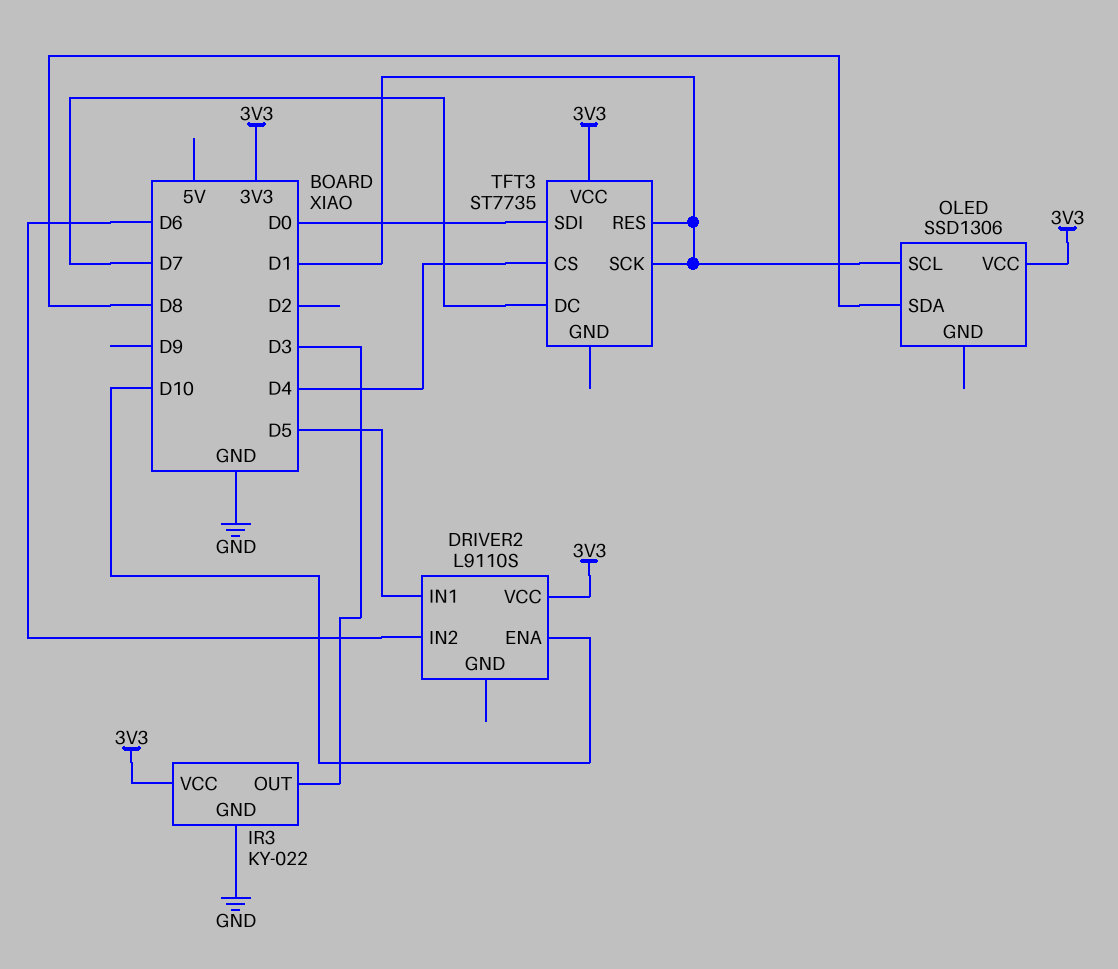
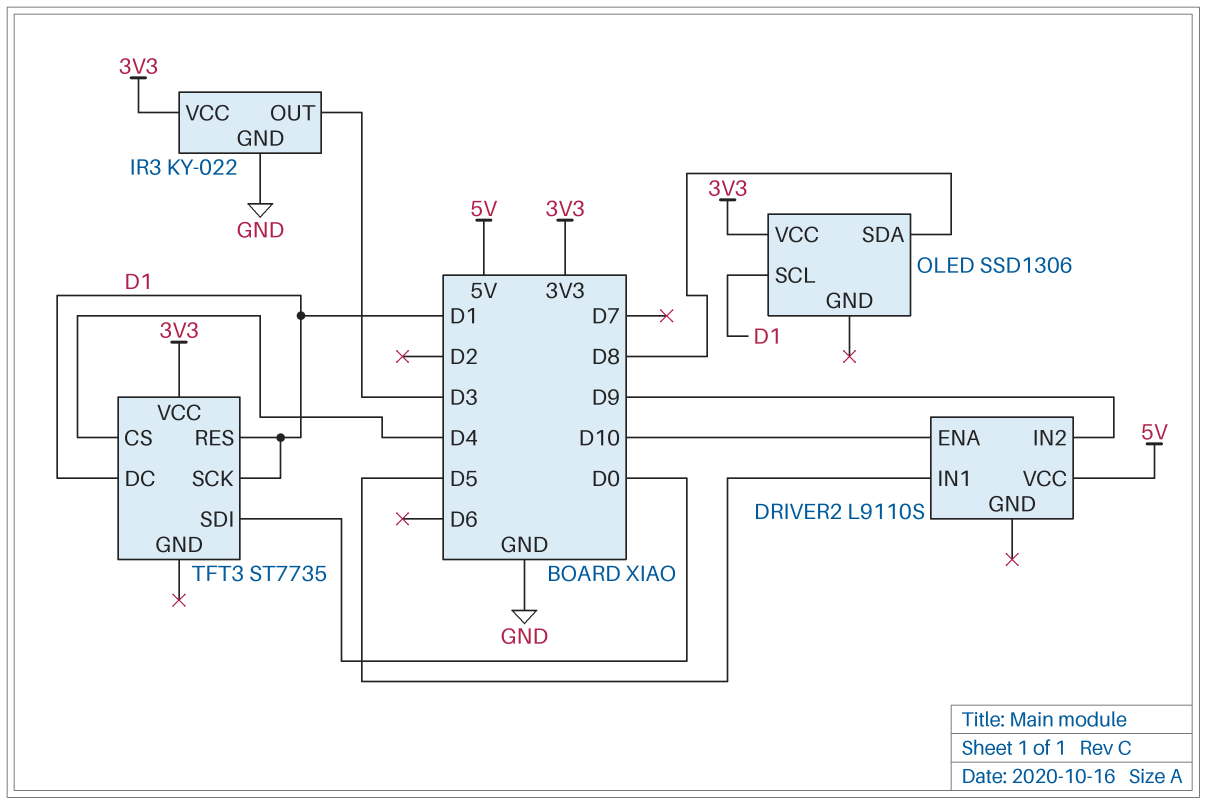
DRIVER2 pin IN2: D6 -> D9
DRIVER2 pin VCC: 3V3 -> 5V
TFT3 pin DC: D7 -> D1

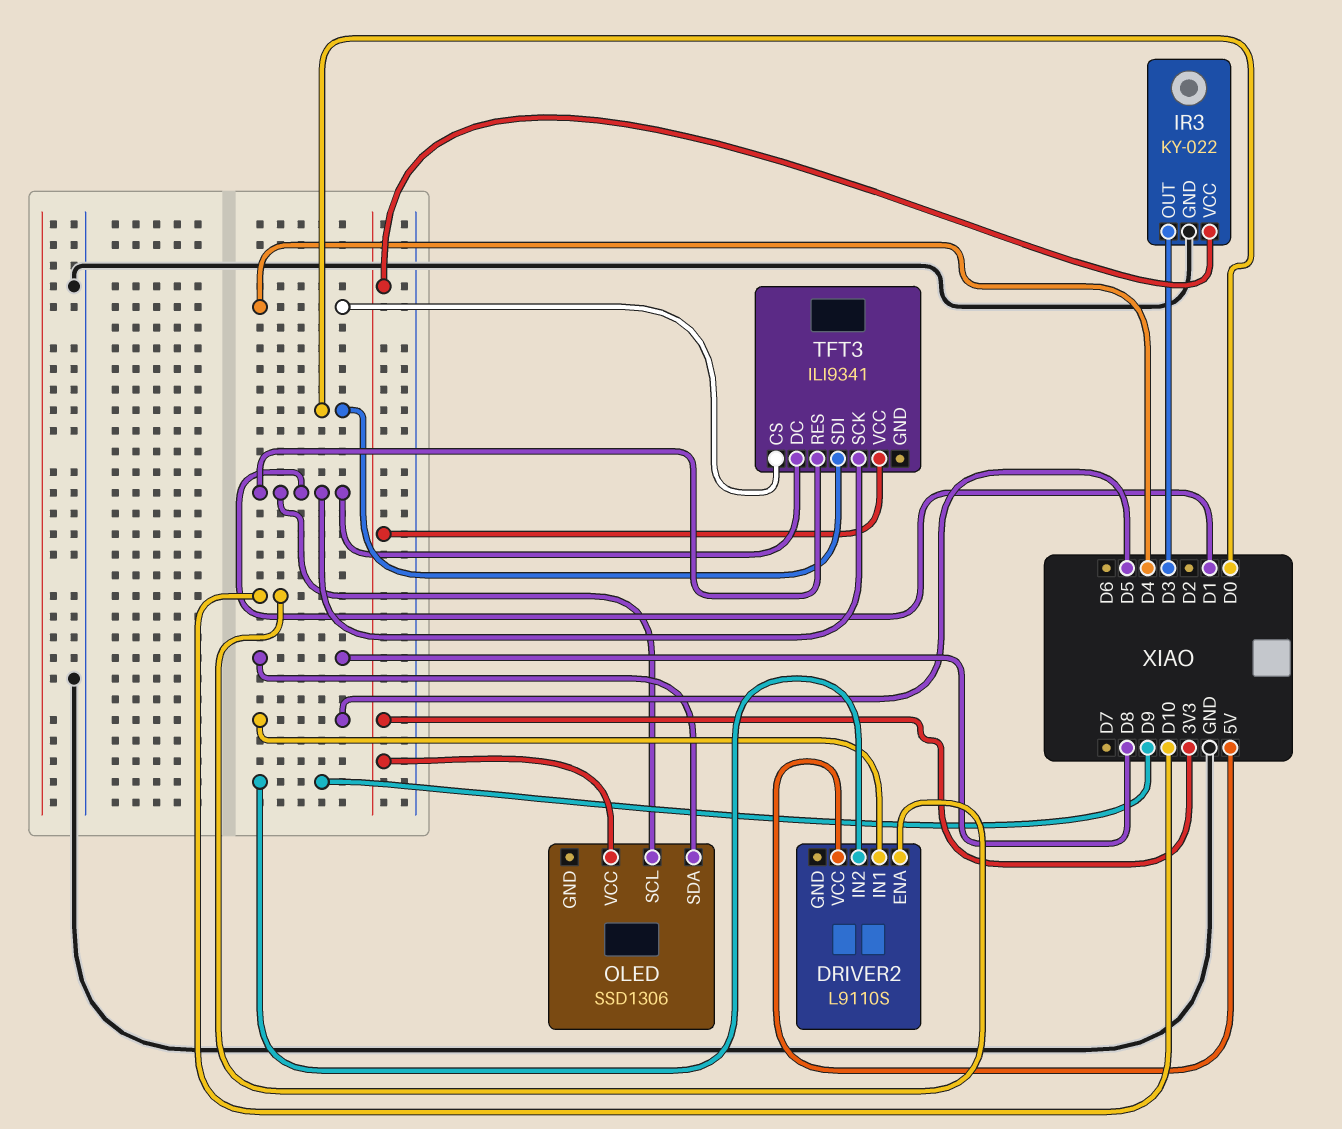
TFT3: ST7735 -> ILI9341

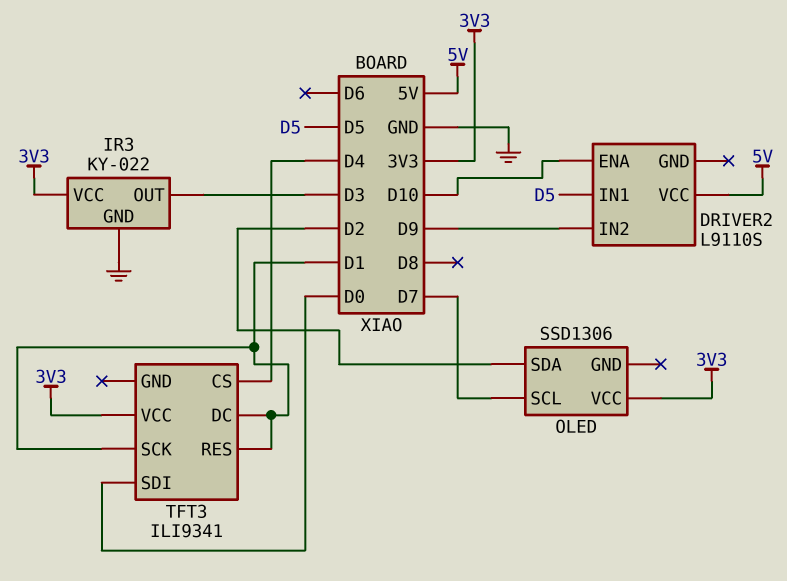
OLED pin SCL: D1 -> D7
OLED pin SDA: D8 -> D2

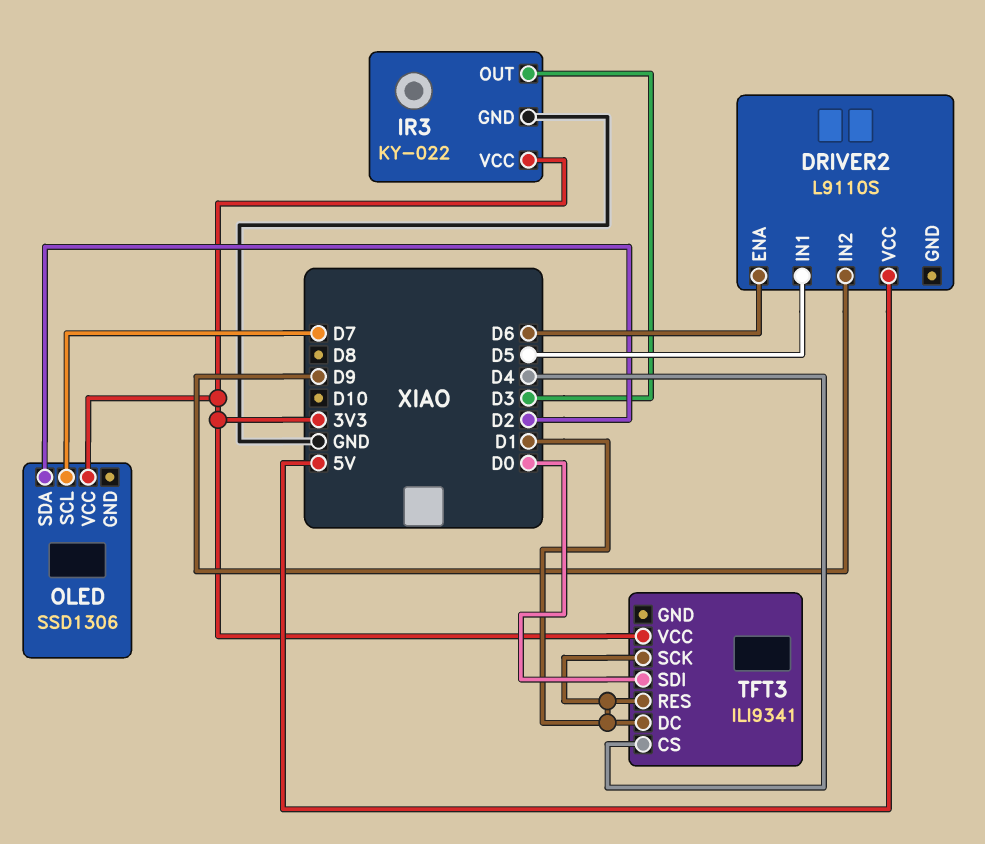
DRIVER2 pin ENA: D10 -> D6

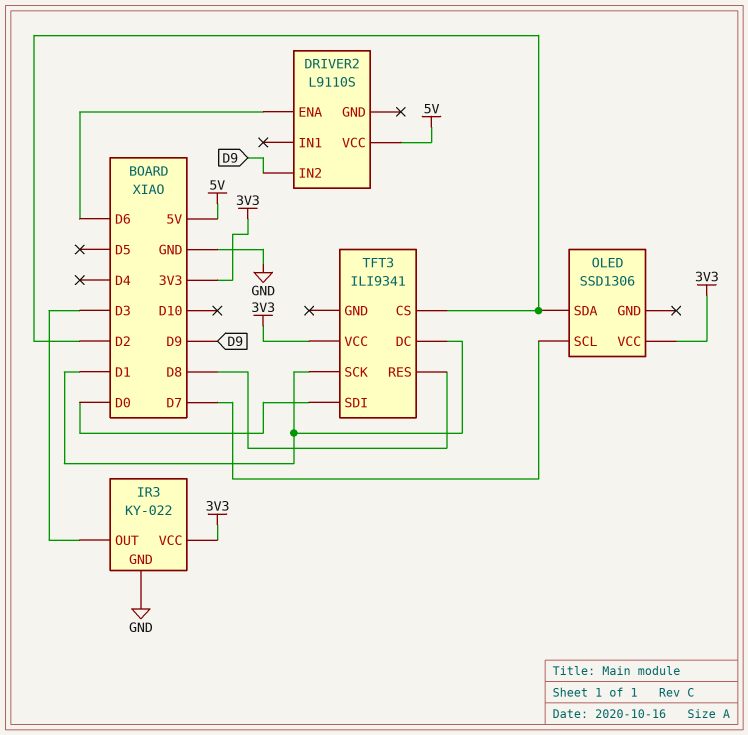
DRIVER2 pin IN1: D5 -> none
TFT3 pin CS: D4 -> D2
TFT3 pin RES: D1 -> D8

